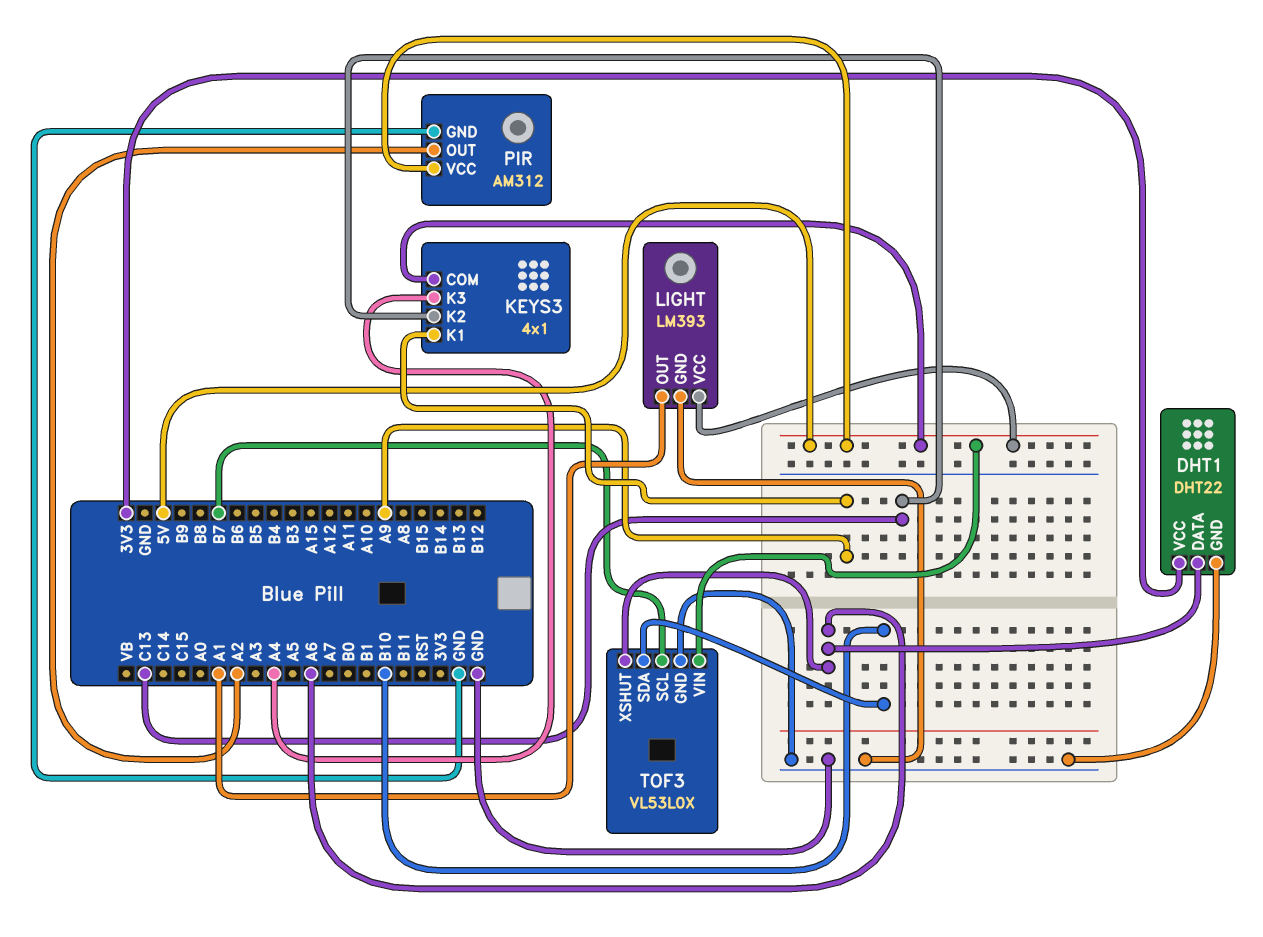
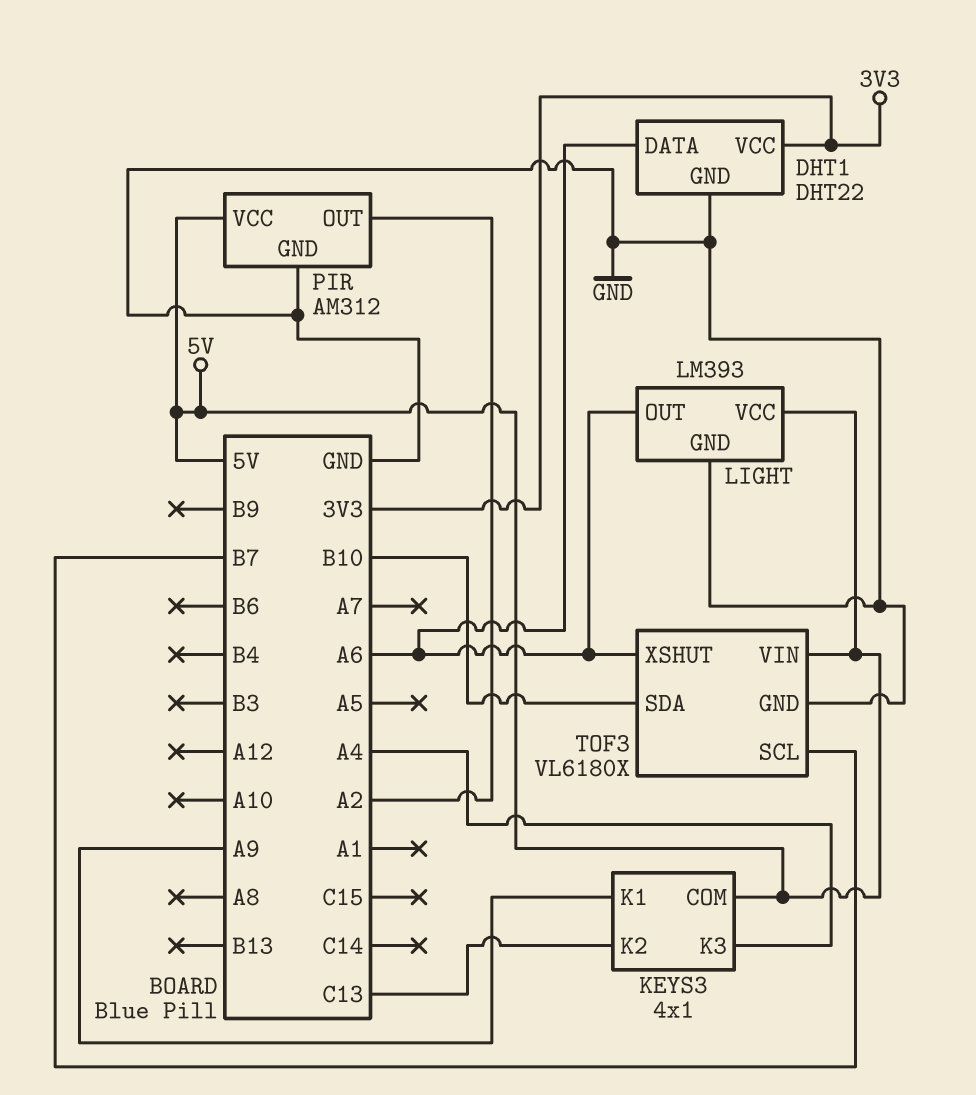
LIGHT pin OUT: A1 -> A6
TOF3: VL53L0X -> VL6180X

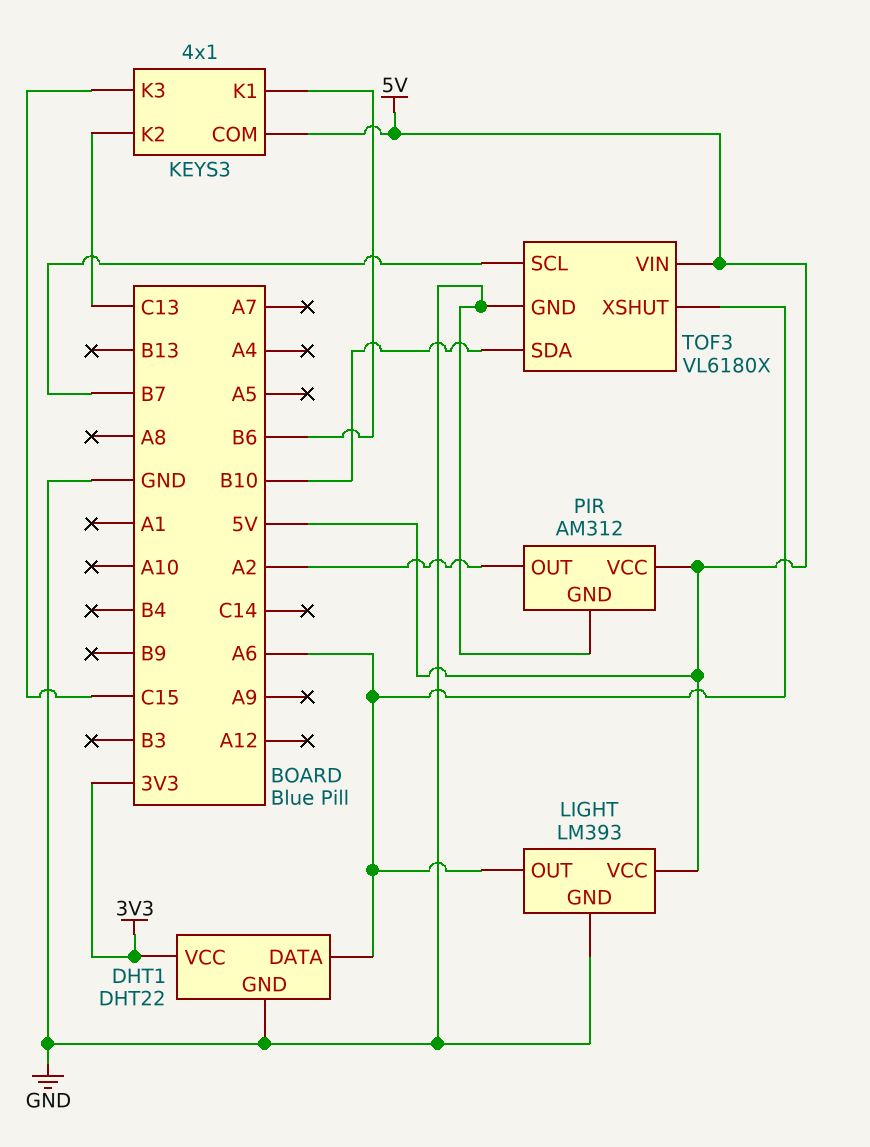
KEYS3 pin K1: A9 -> B6
KEYS3 pin K3: A4 -> C15

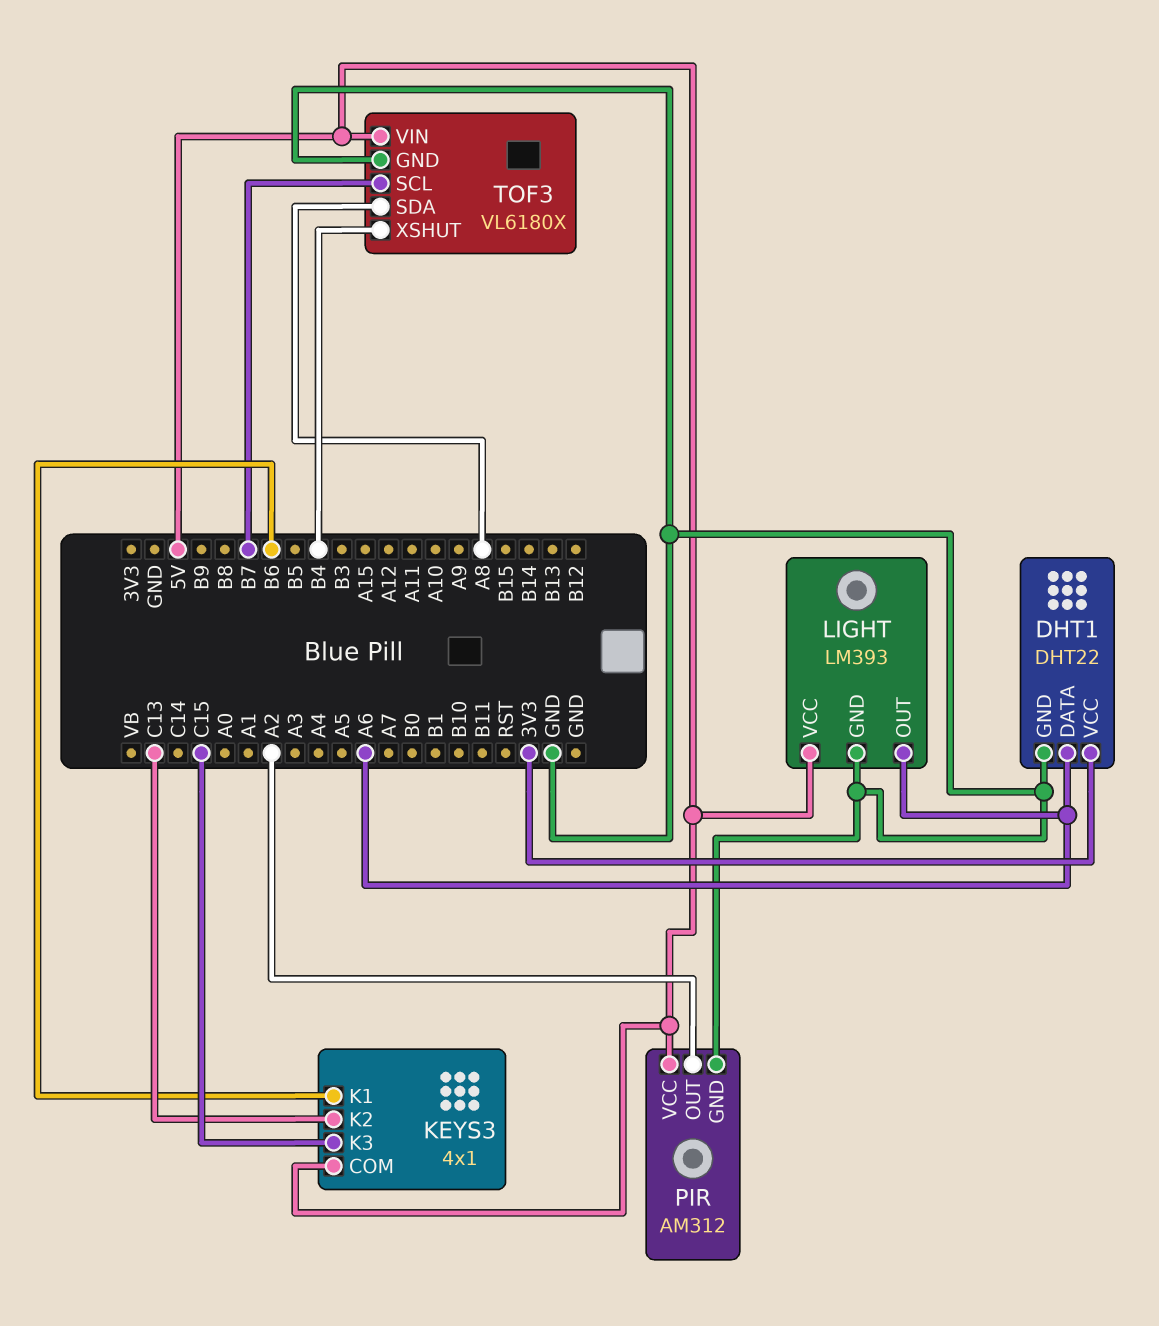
TOF3 pin SDA: B10 -> A8
TOF3 pin XSHUT: A6 -> B4

